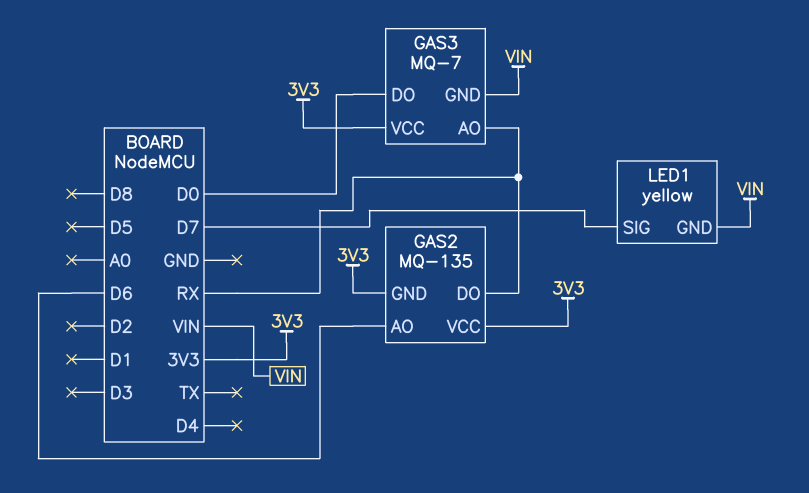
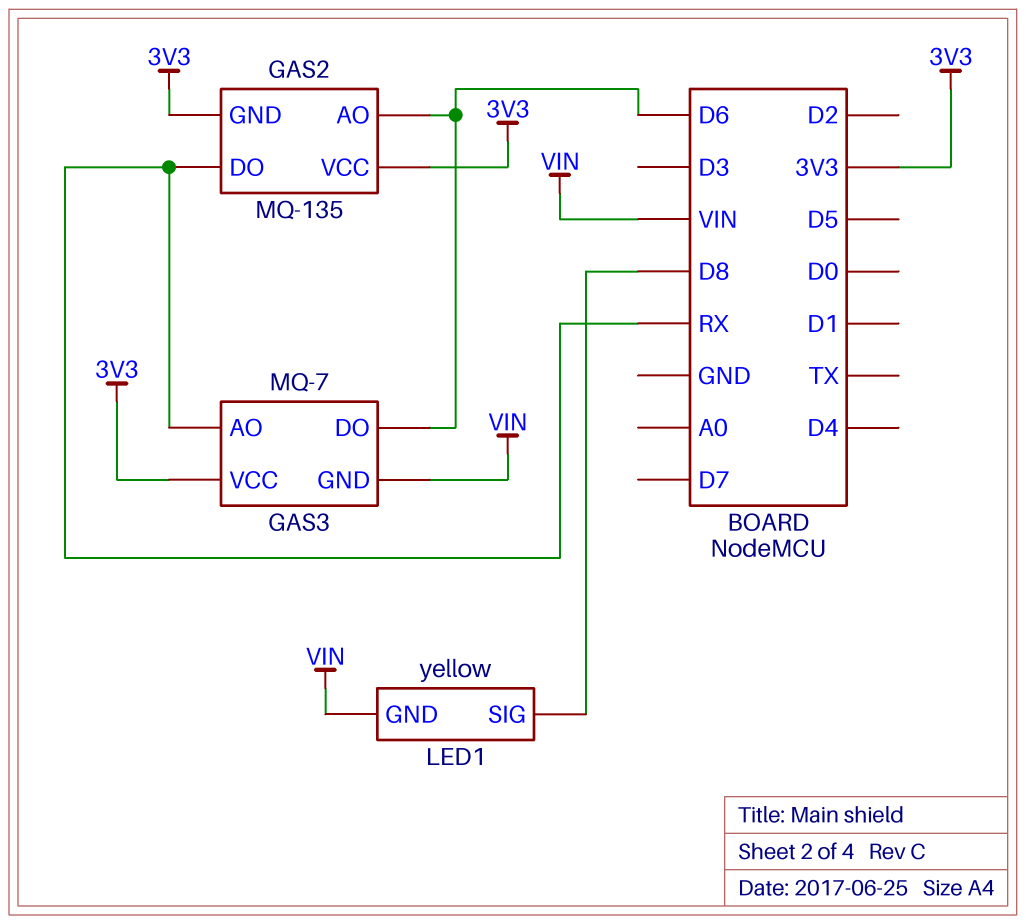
GAS3 pin DO: D0 -> D6
LED1 pin SIG: D7 -> D8

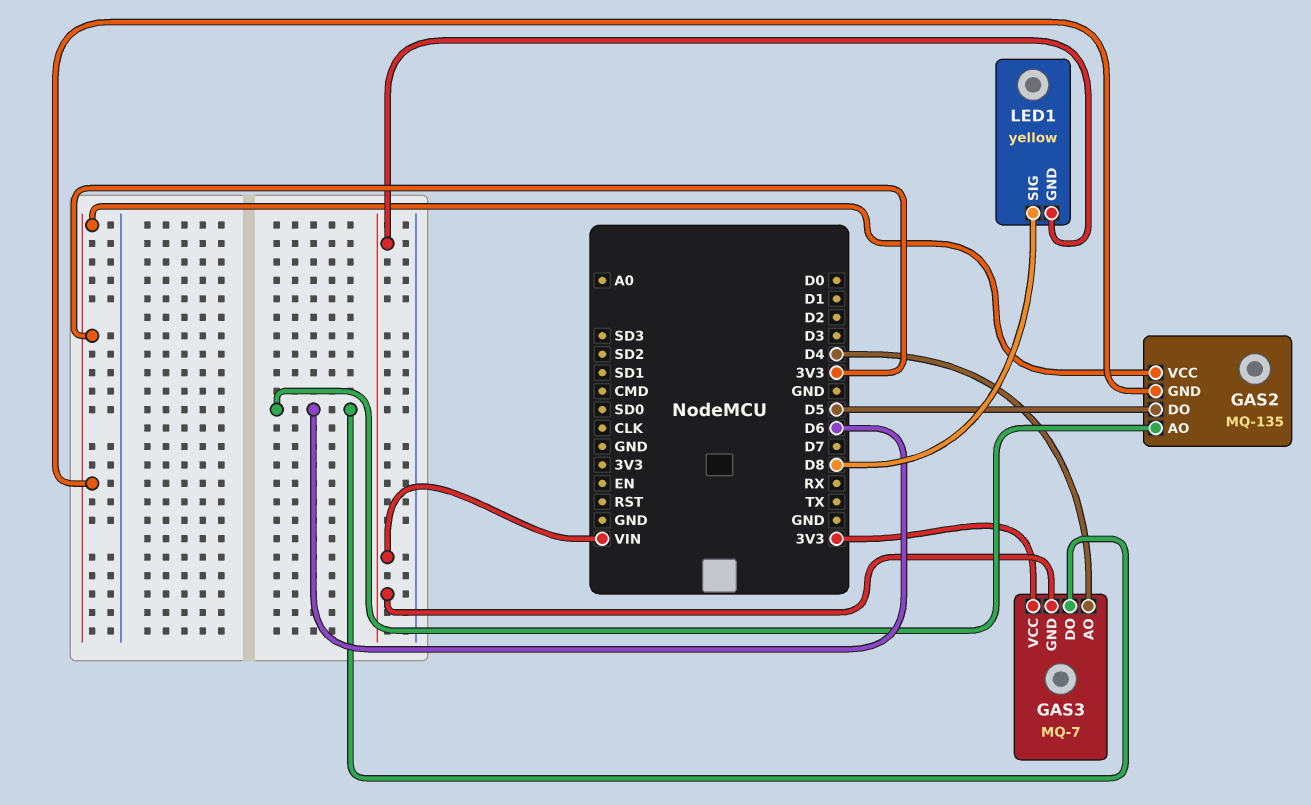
GAS2 pin DO: RX -> D5
GAS3 pin AO: RX -> D4

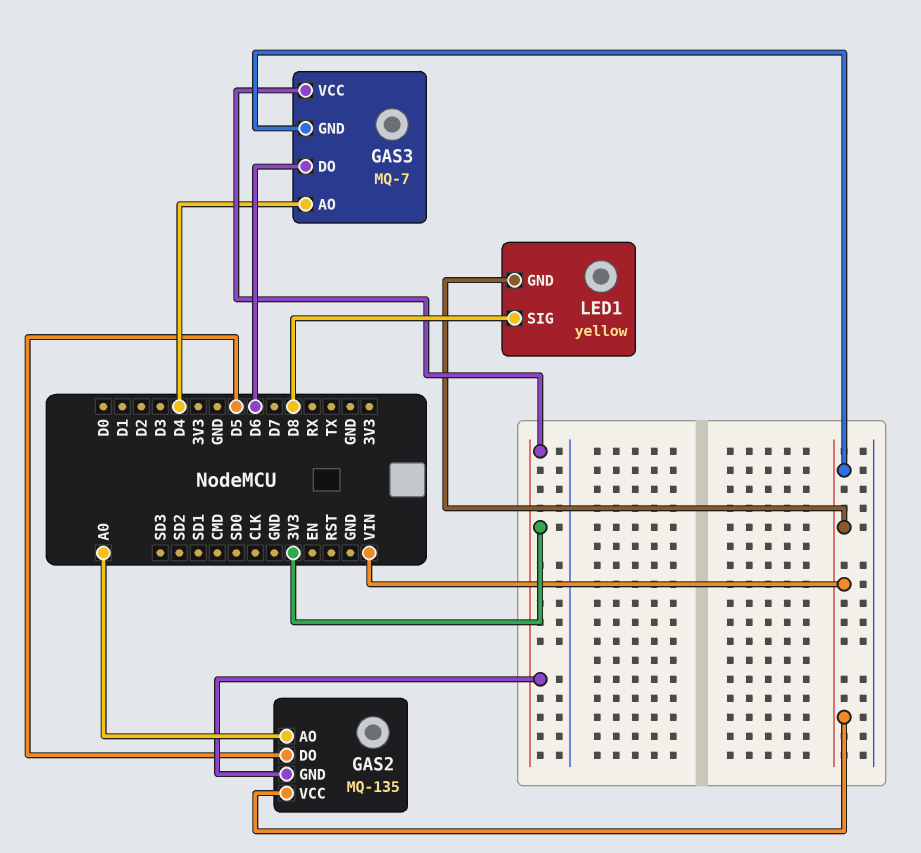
GAS2 pin AO: D6 -> A0
GAS2 pin VCC: 3V3 -> VIN

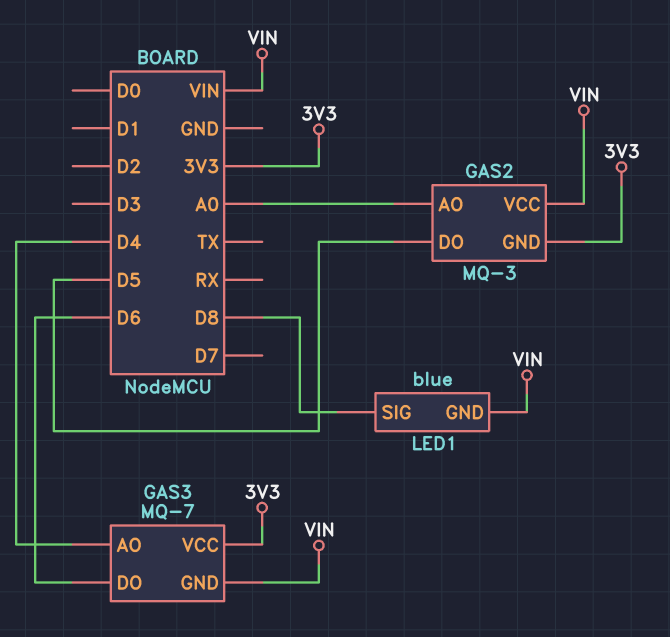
GAS2: MQ-135 -> MQ-3
LED1: yellow -> blue

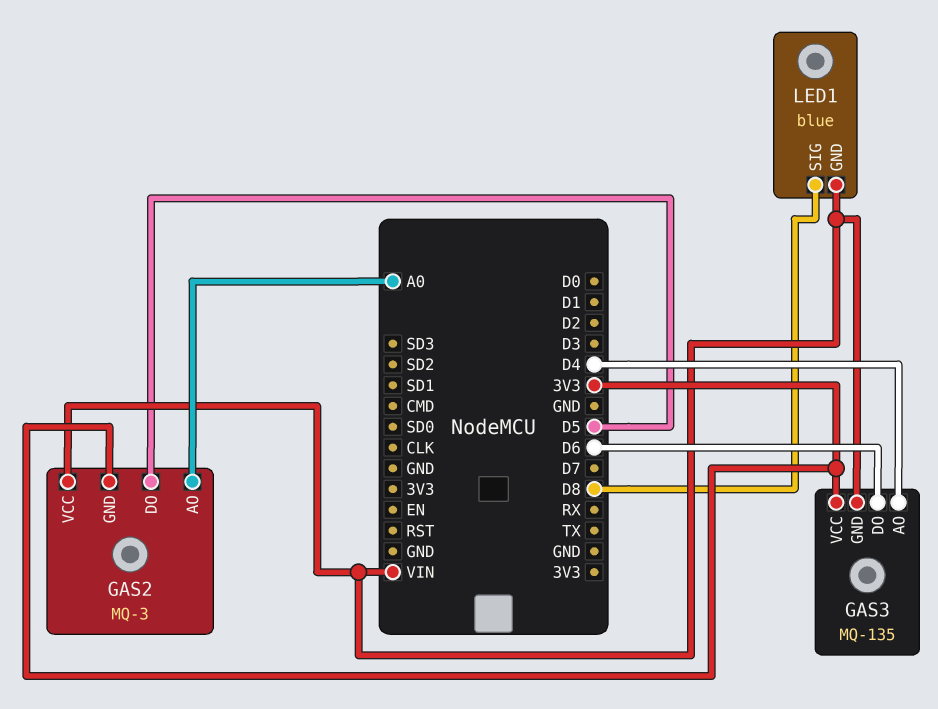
GAS3: MQ-7 -> MQ-135

